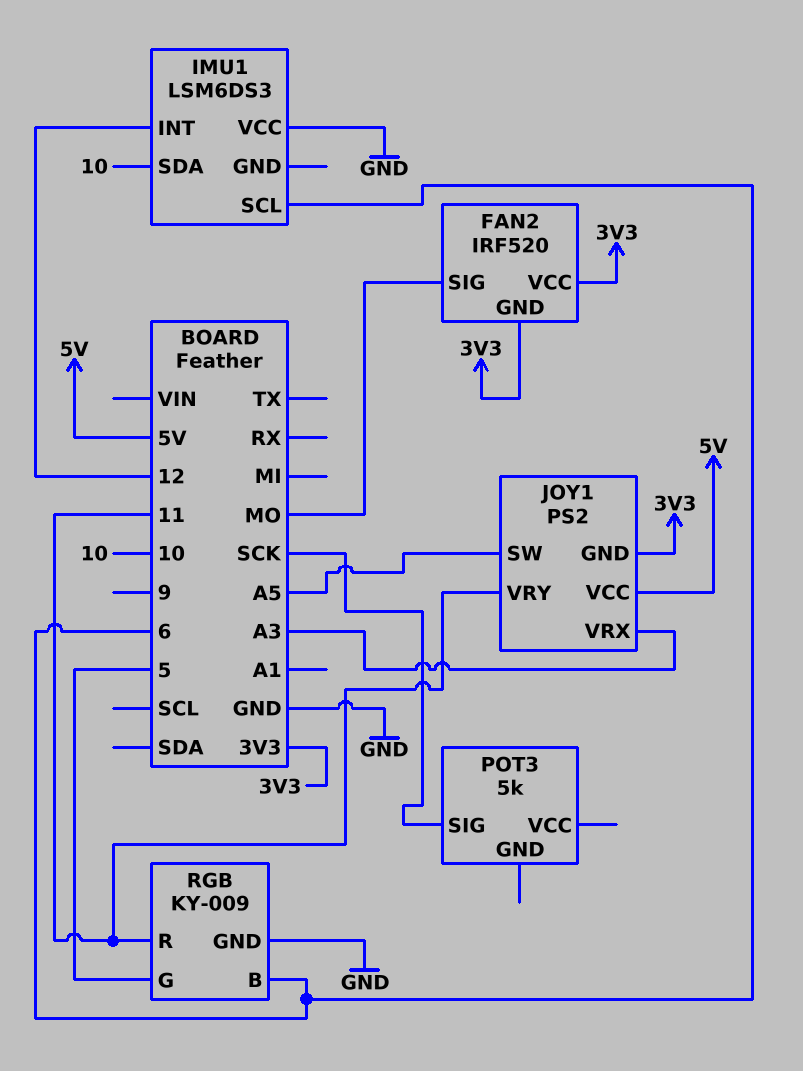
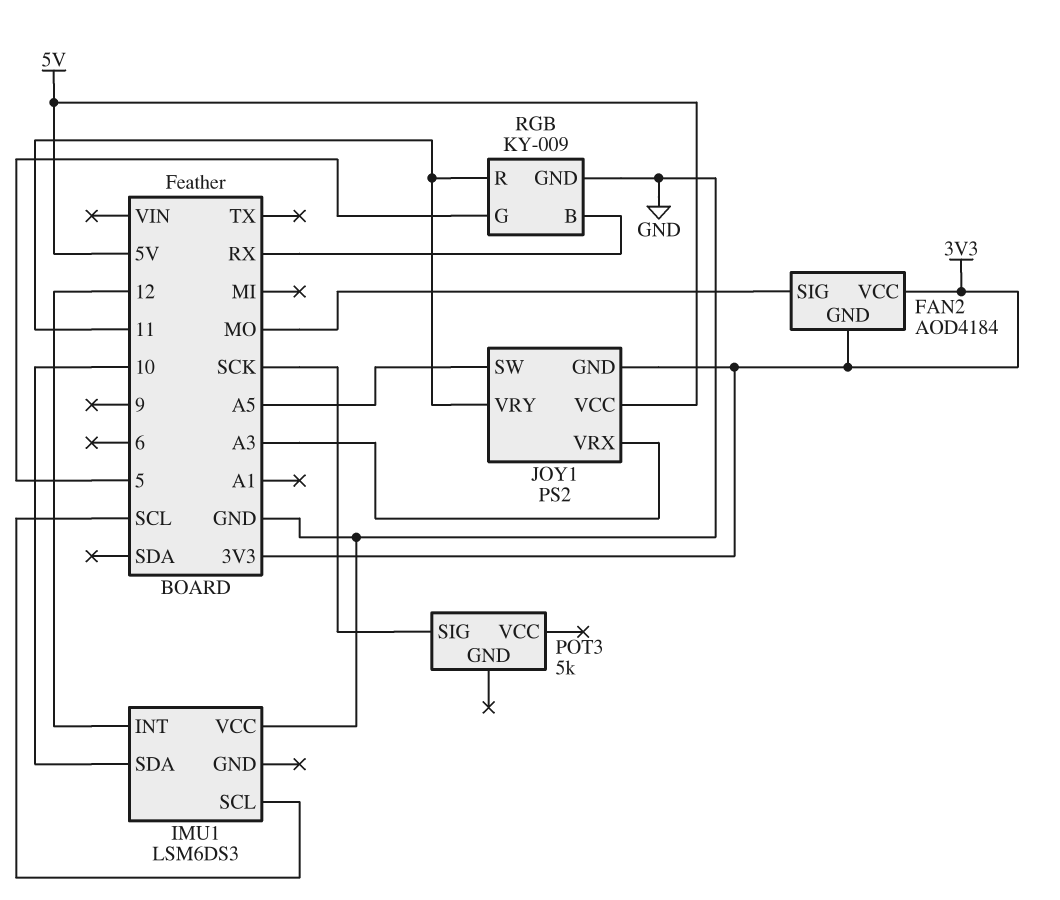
FAN2: IRF520 -> AOD4184
IMU1 pin SCL: 6 -> SCL
RGB pin B: 6 -> RX

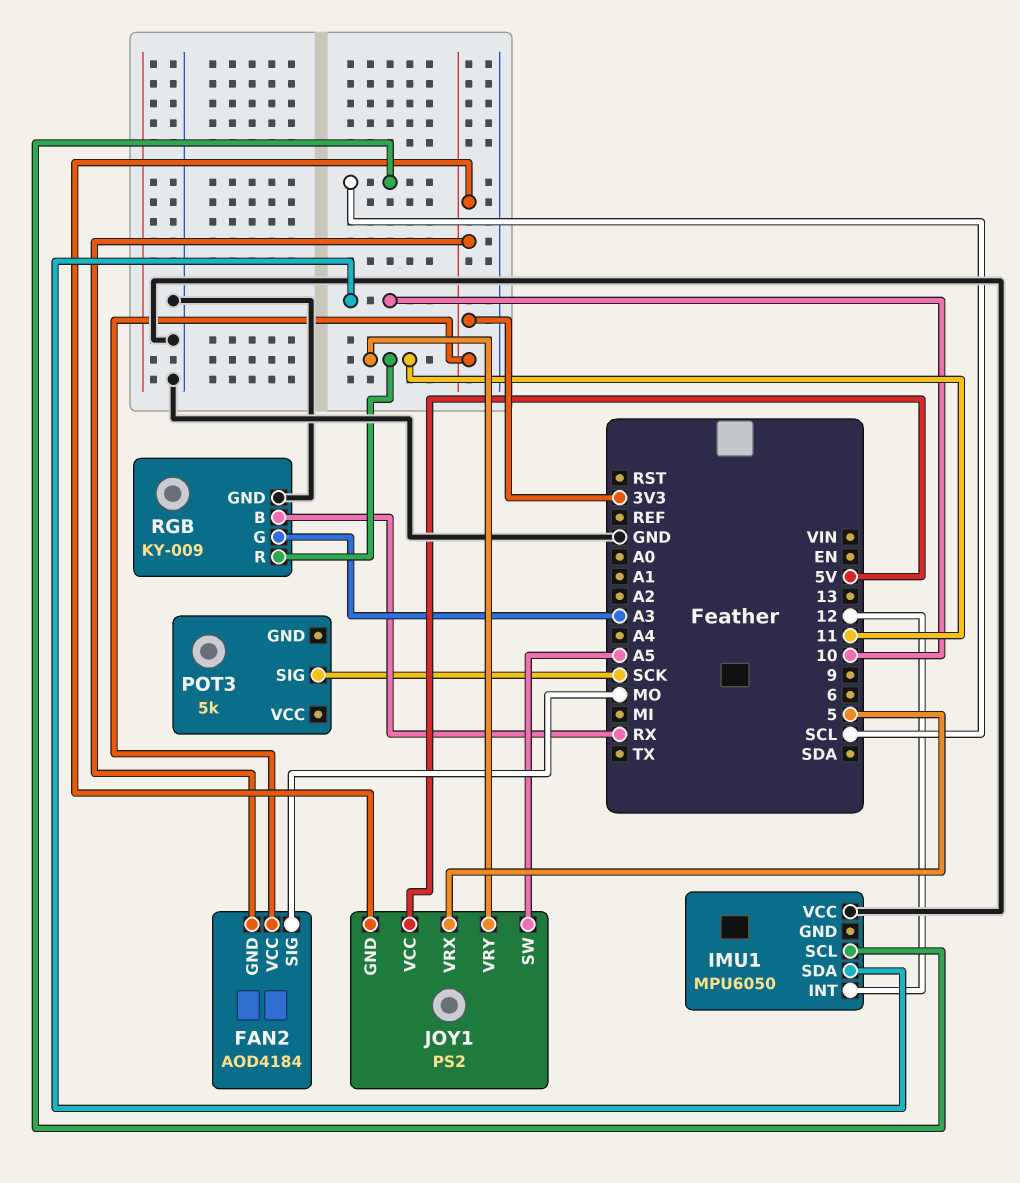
IMU1: LSM6DS3 -> MPU6050
JOY1 pin VRX: A3 -> 5
RGB pin G: 5 -> A3

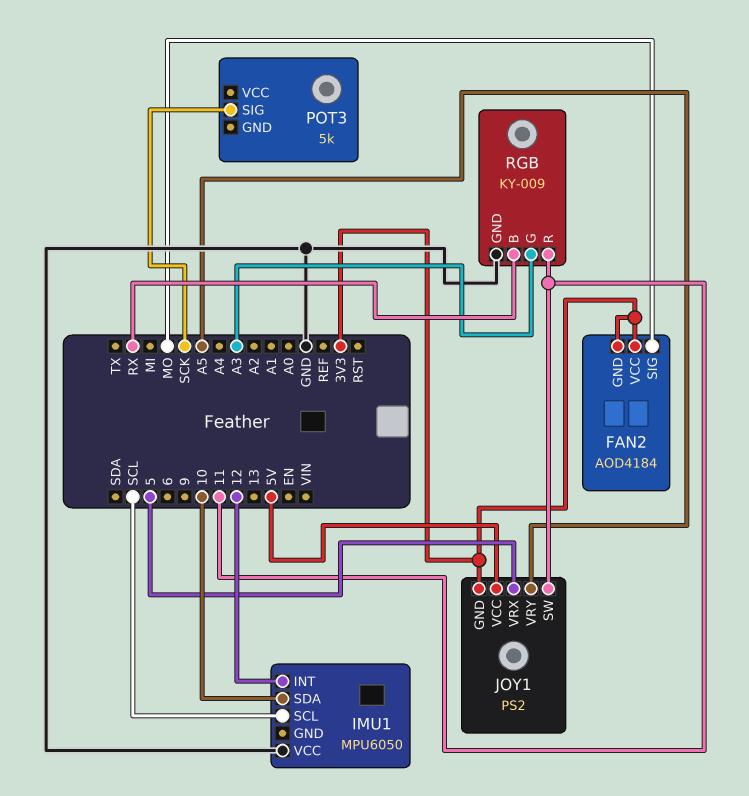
JOY1 pin SW: A5 -> 11
JOY1 pin VRY: 11 -> A5

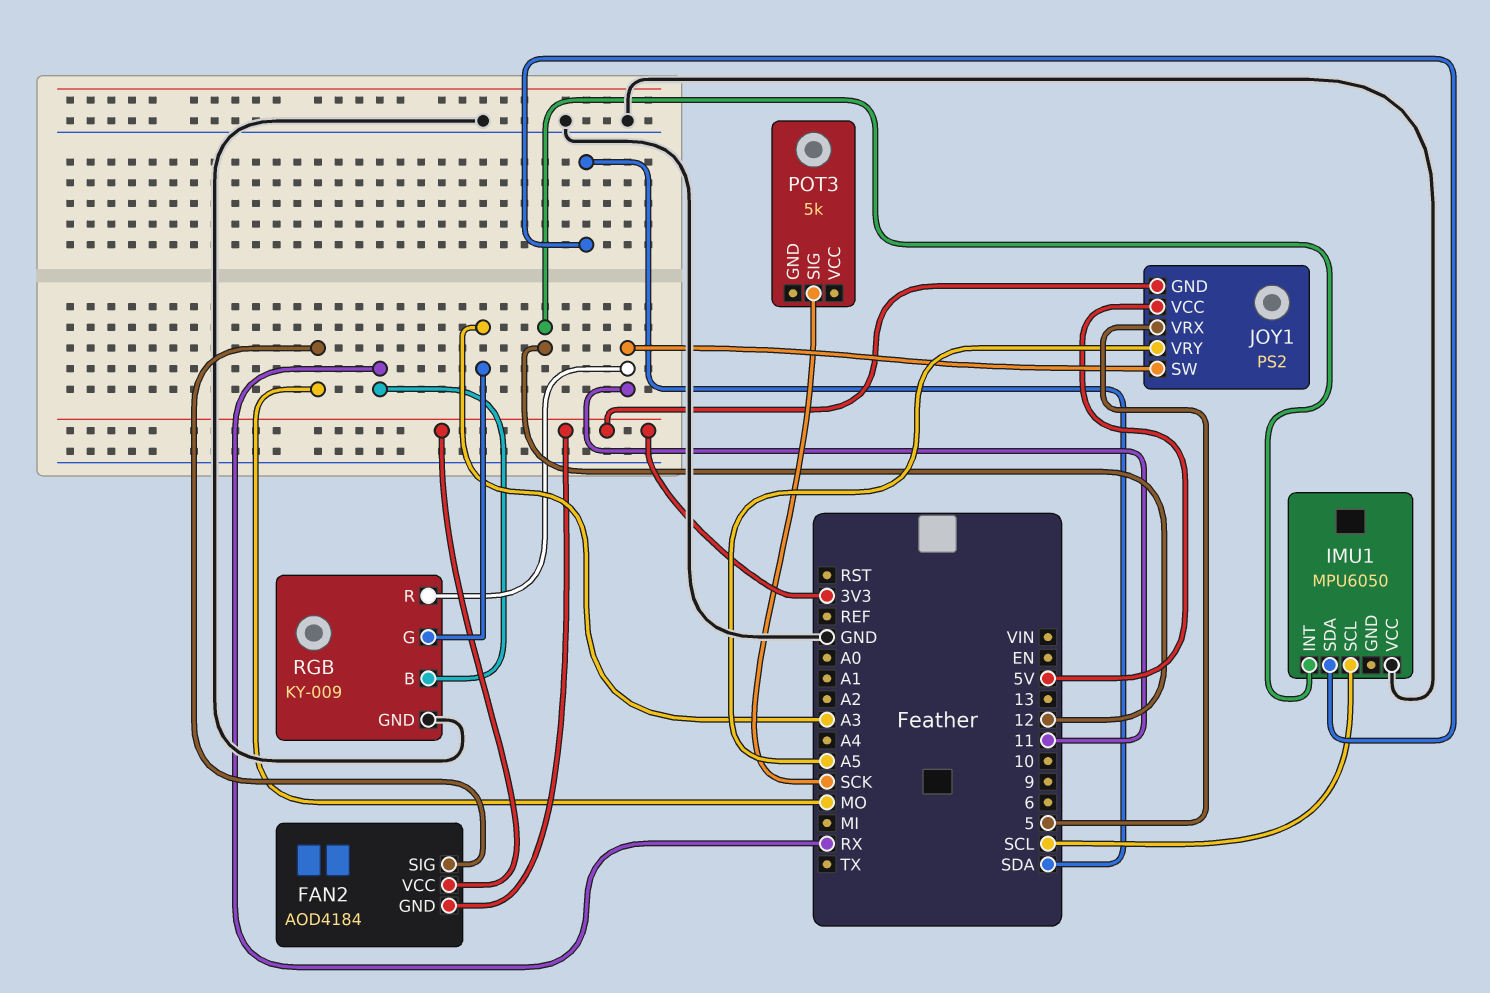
IMU1 pin SDA: 10 -> SDA

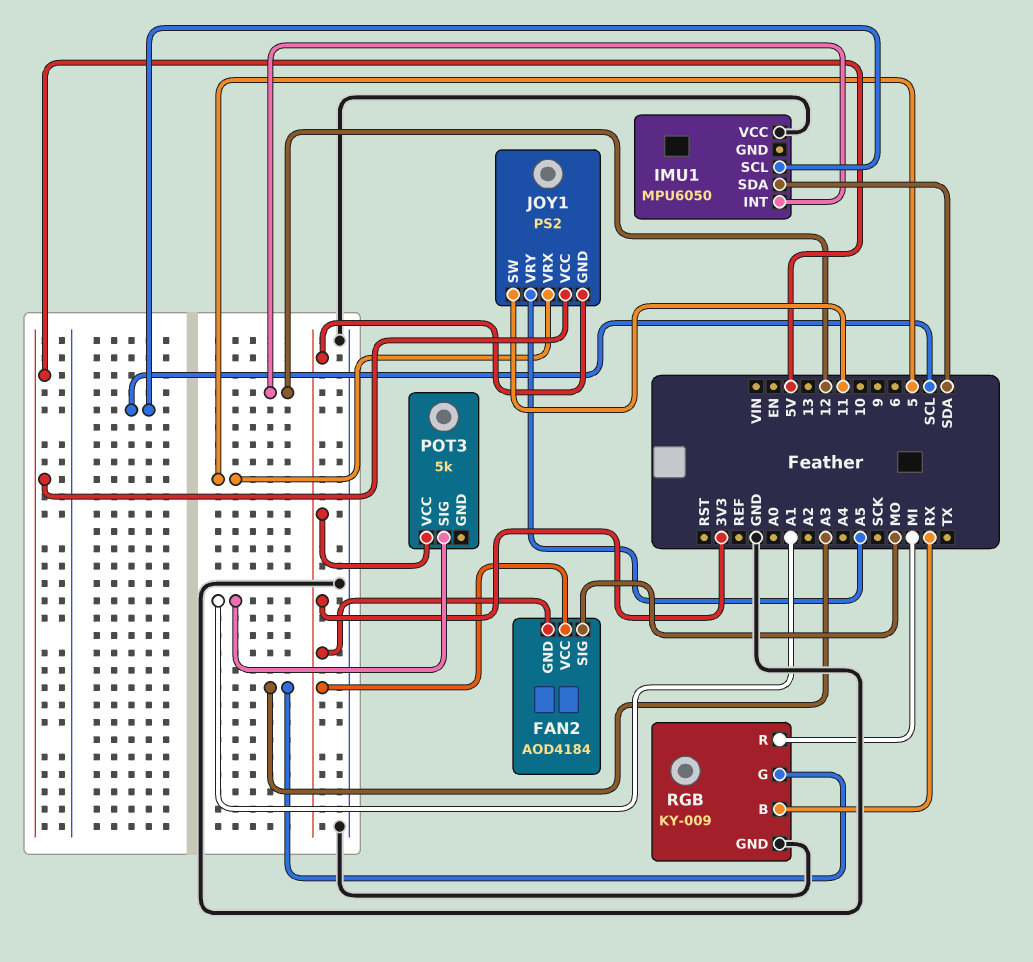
POT3 pin SIG: SCK -> A1
POT3 pin VCC: none -> 3V3
RGB pin R: 11 -> MI

